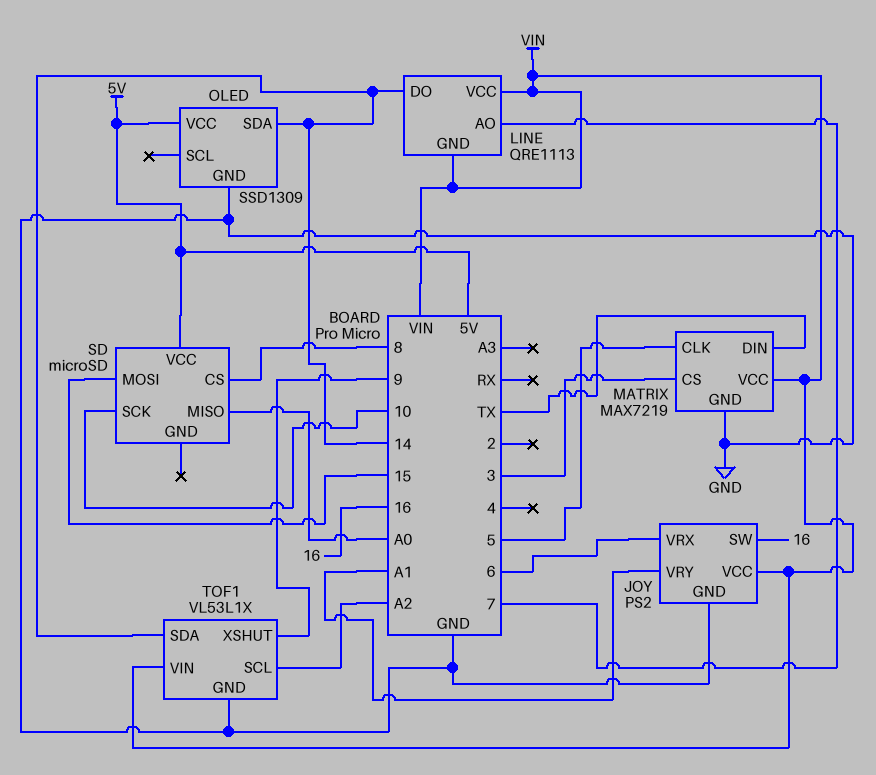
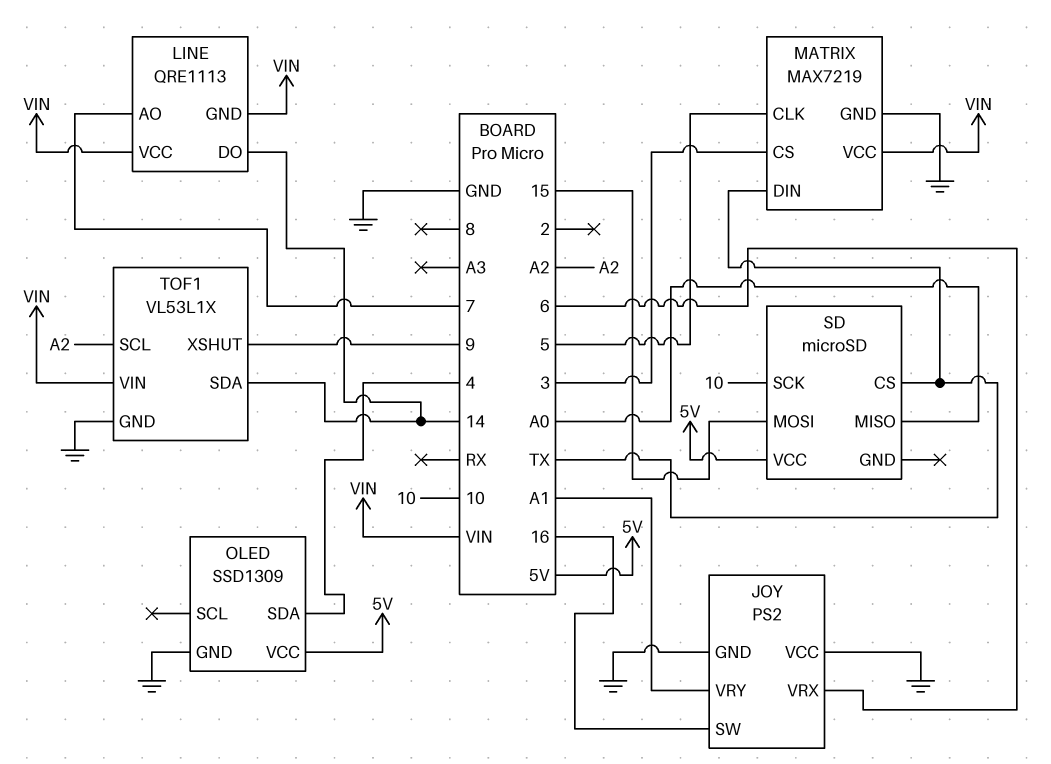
JOY pin VCC: VIN -> GND
OLED pin SDA: 14 -> 4
SD pin CS: 8 -> TX

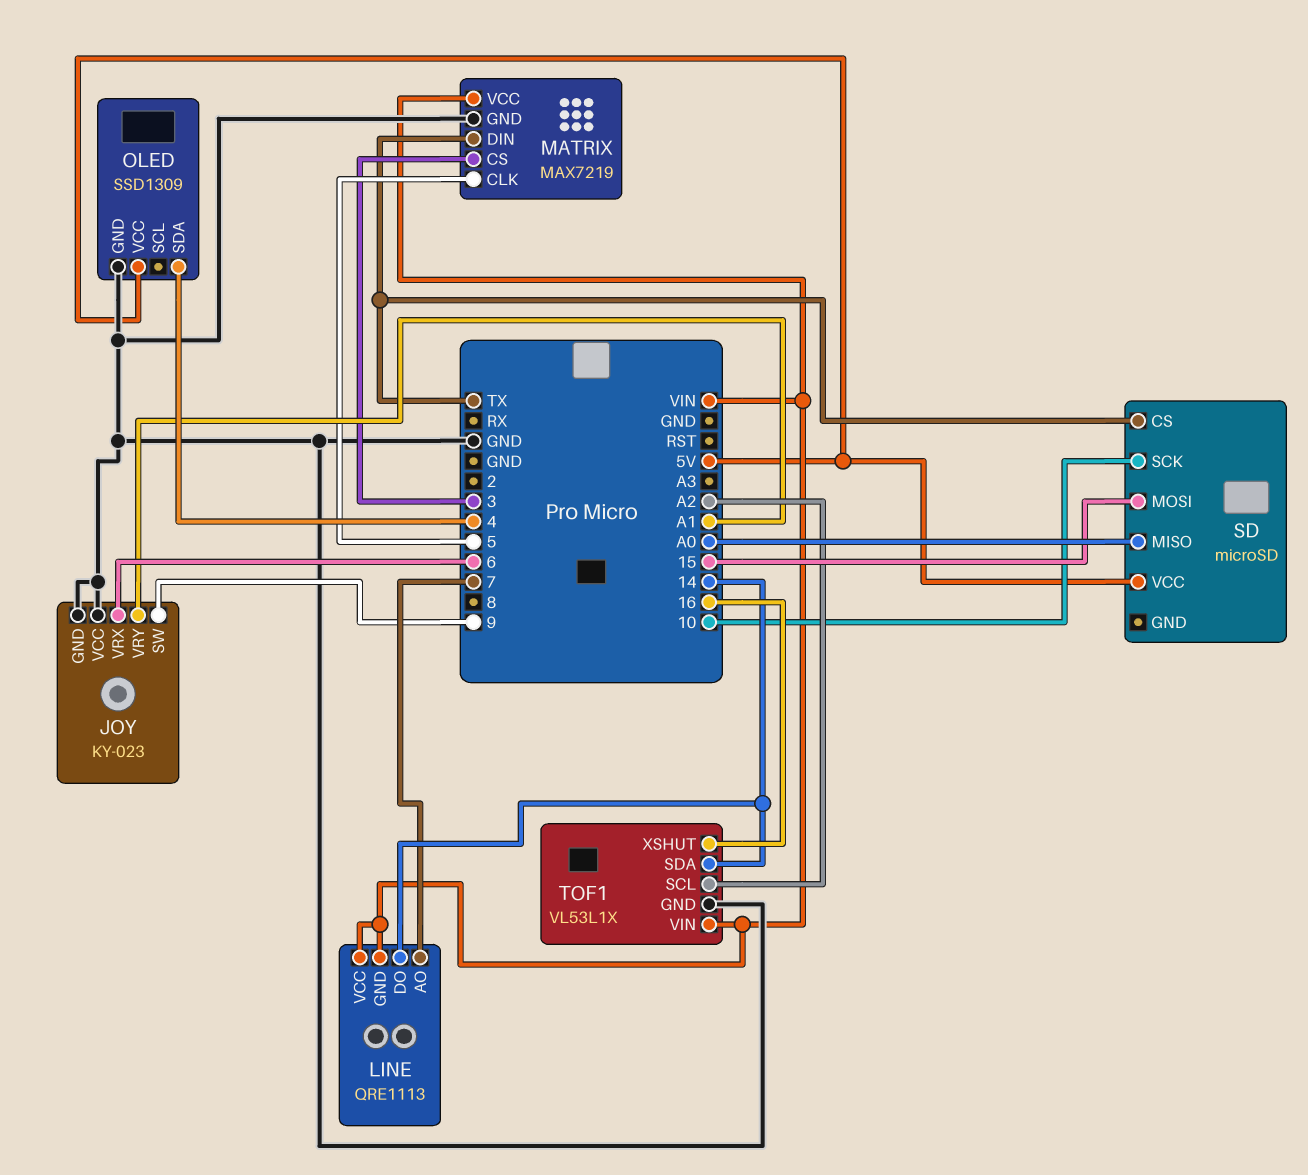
JOY: PS2 -> KY-023
JOY pin SW: 16 -> 9
TOF1 pin XSHUT: 9 -> 16

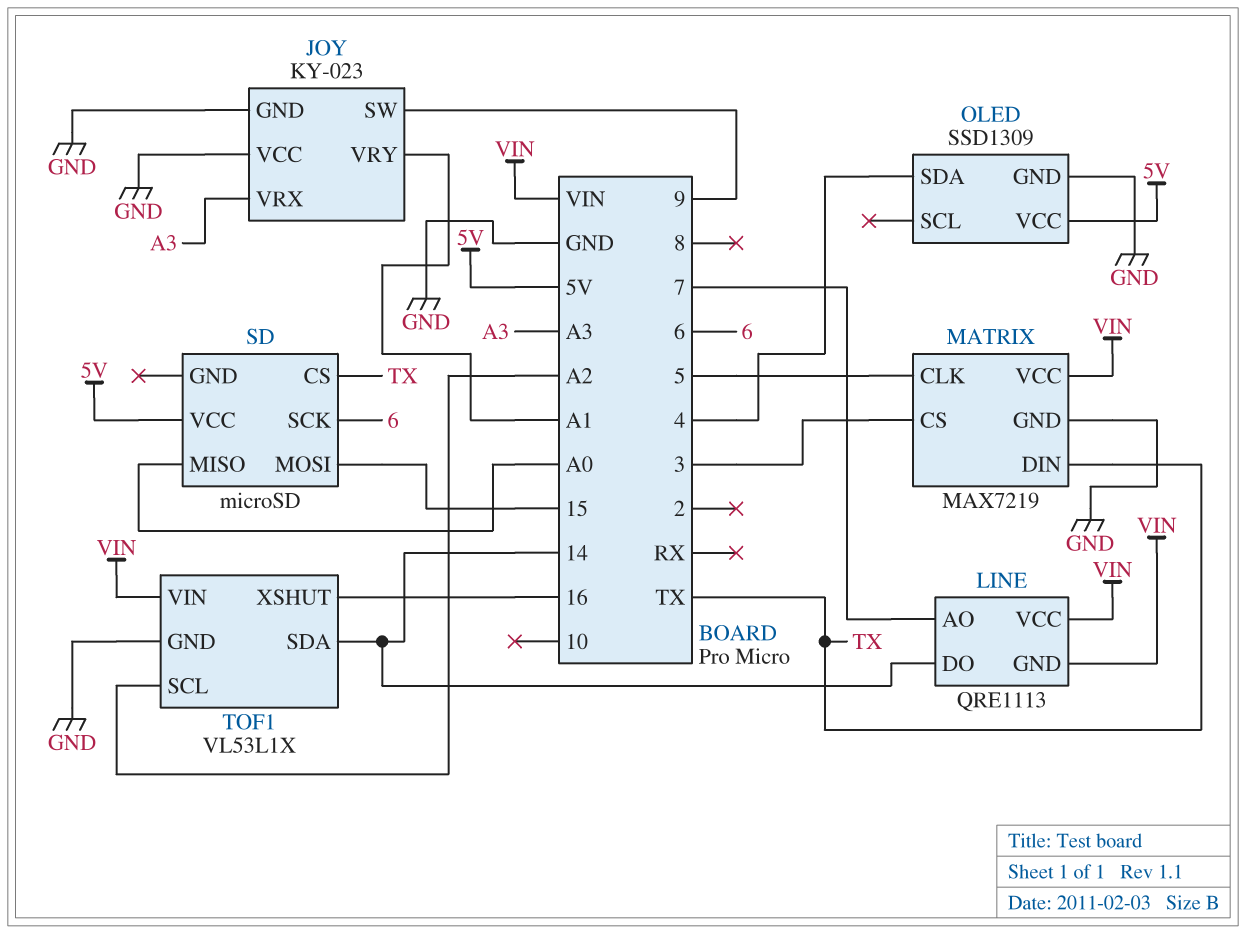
JOY pin VRX: 6 -> A3
SD pin SCK: 10 -> 6

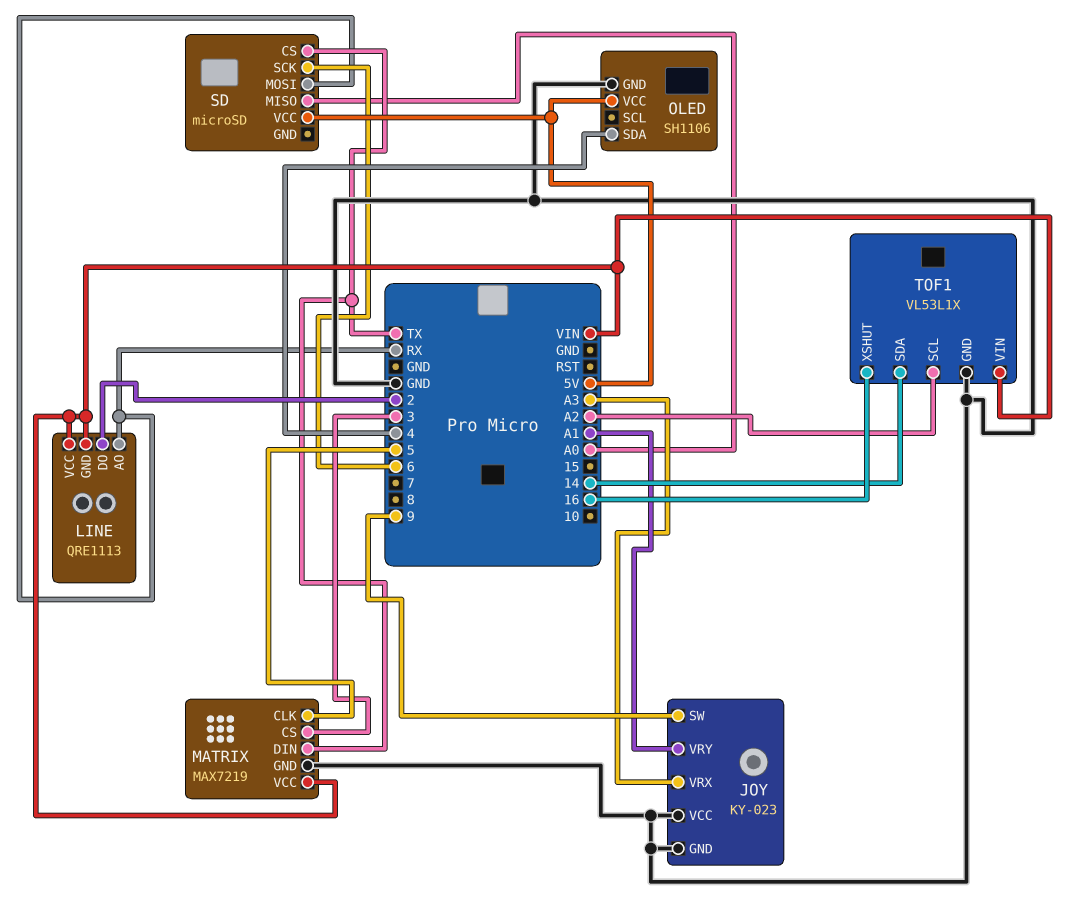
LINE pin AO: 7 -> RX
LINE pin DO: 14 -> 2
OLED: SSD1309 -> SH1106
SD pin MOSI: 15 -> RX

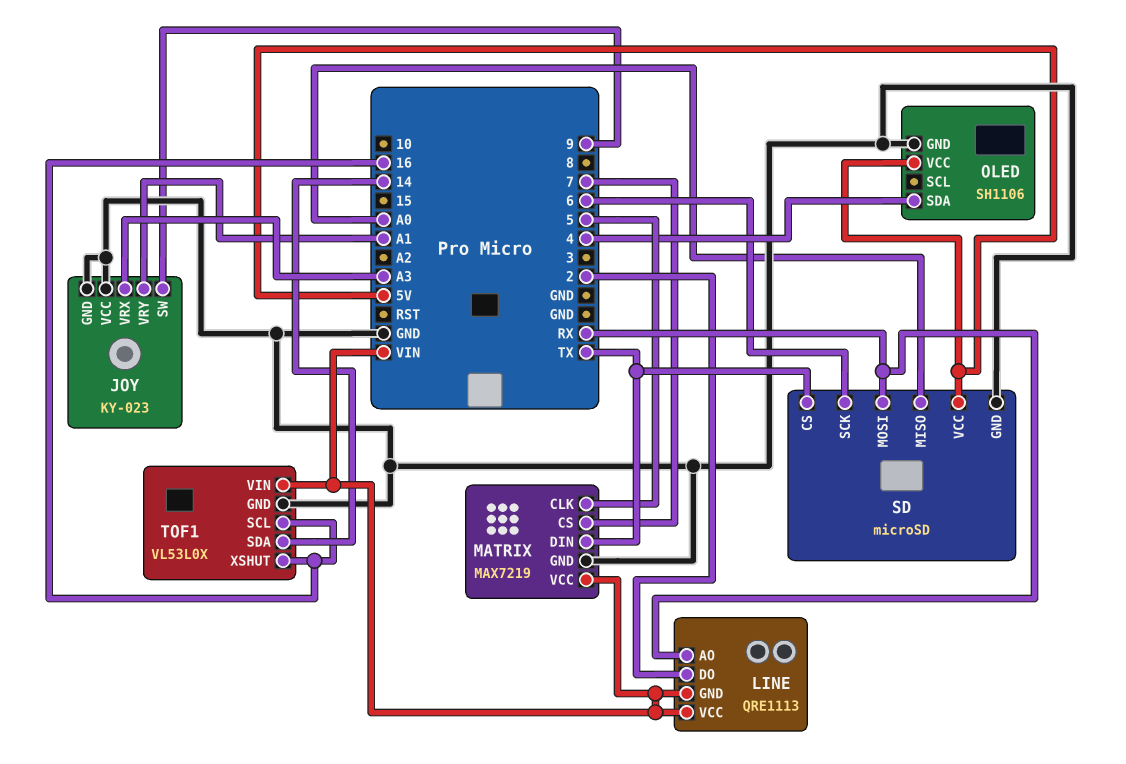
MATRIX pin CS: 3 -> 7
SD pin GND: none -> GND
TOF1: VL53L1X -> VL53L0X
TOF1 pin SCL: A2 -> 16

